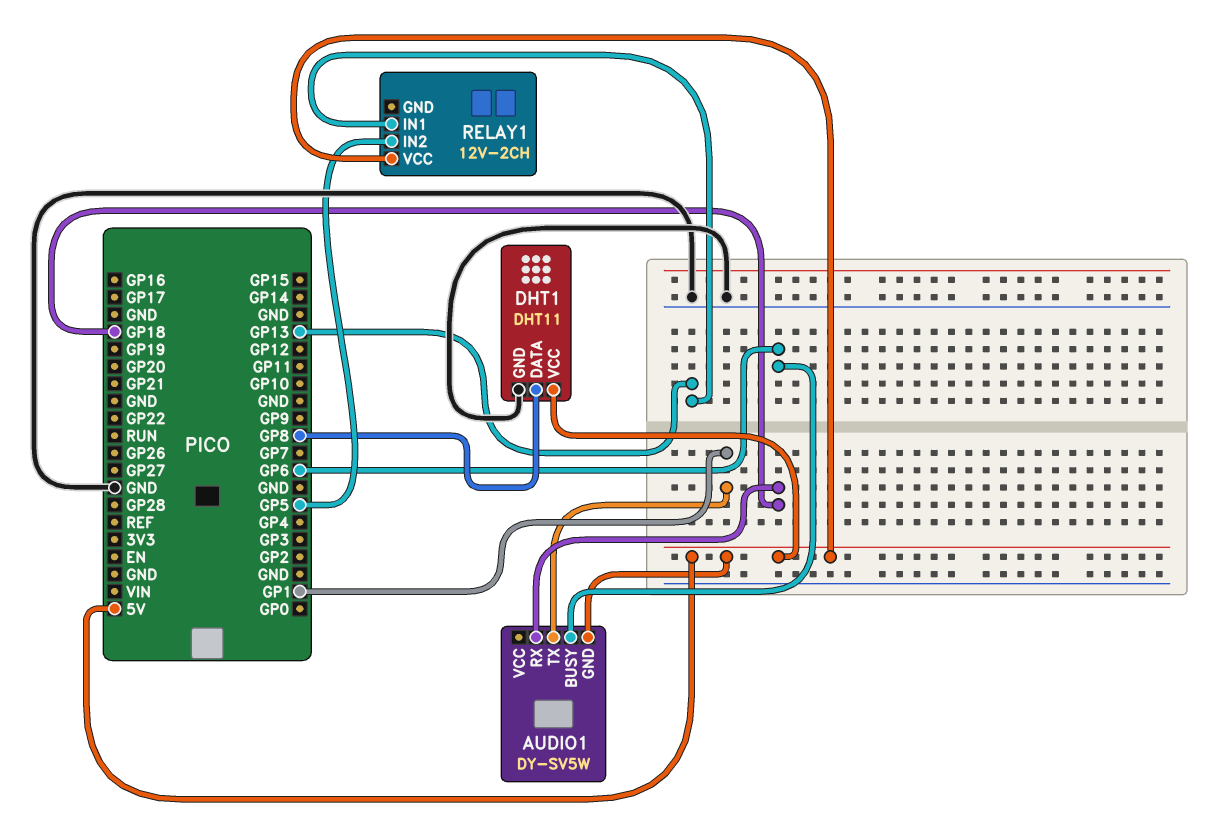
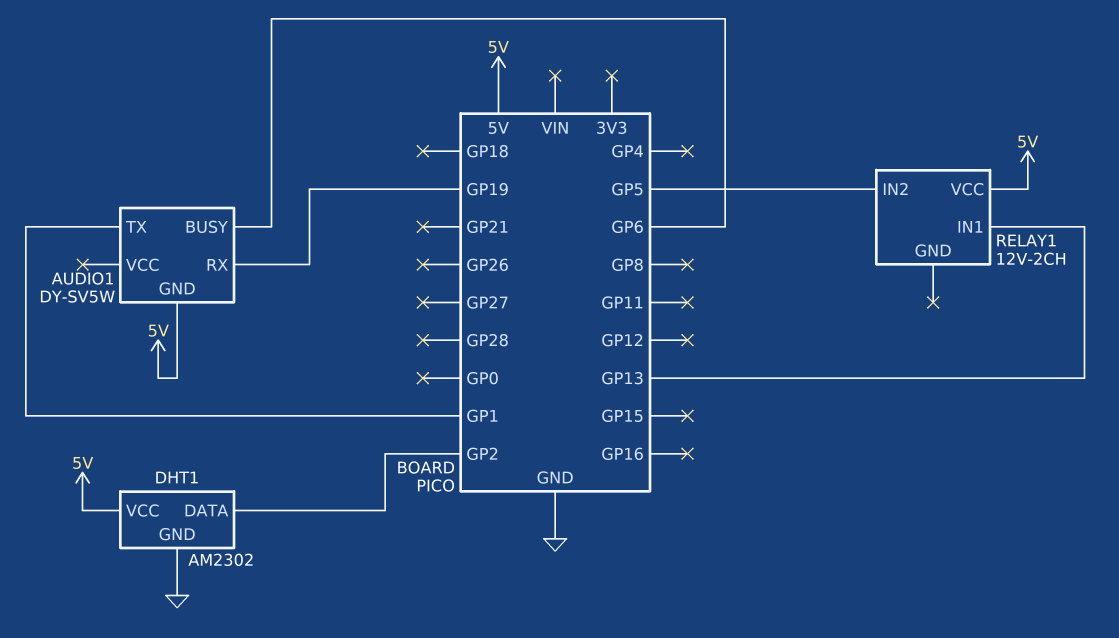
AUDIO1 pin RX: GP18 -> GP19
DHT1: DHT11 -> AM2302
DHT1 pin DATA: GP8 -> GP2

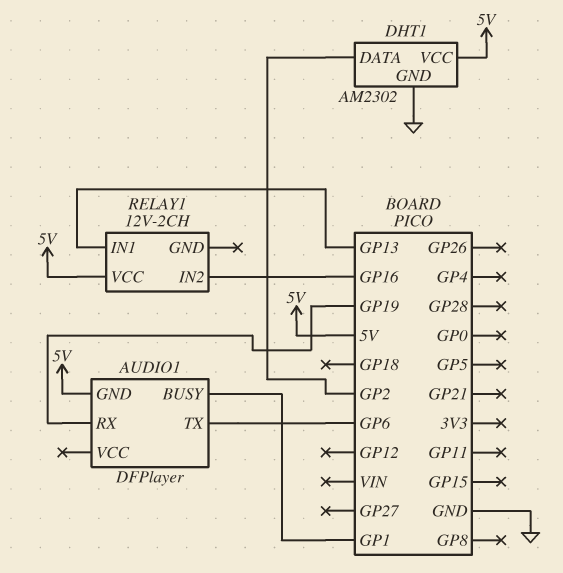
AUDIO1: DY-SV5W -> DFPlayer
AUDIO1 pin BUSY: GP6 -> GP1
AUDIO1 pin TX: GP1 -> GP6
RELAY1 pin IN2: GP5 -> GP16

